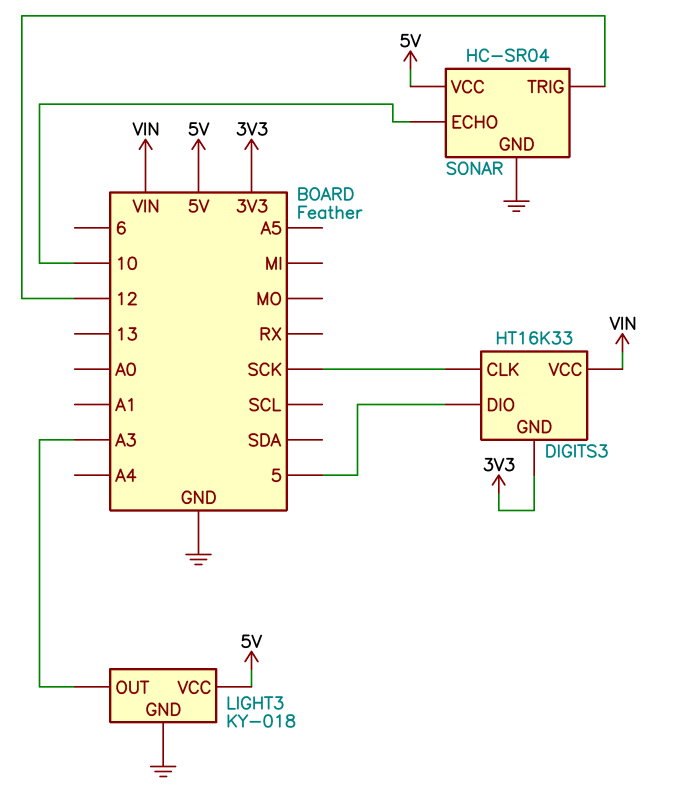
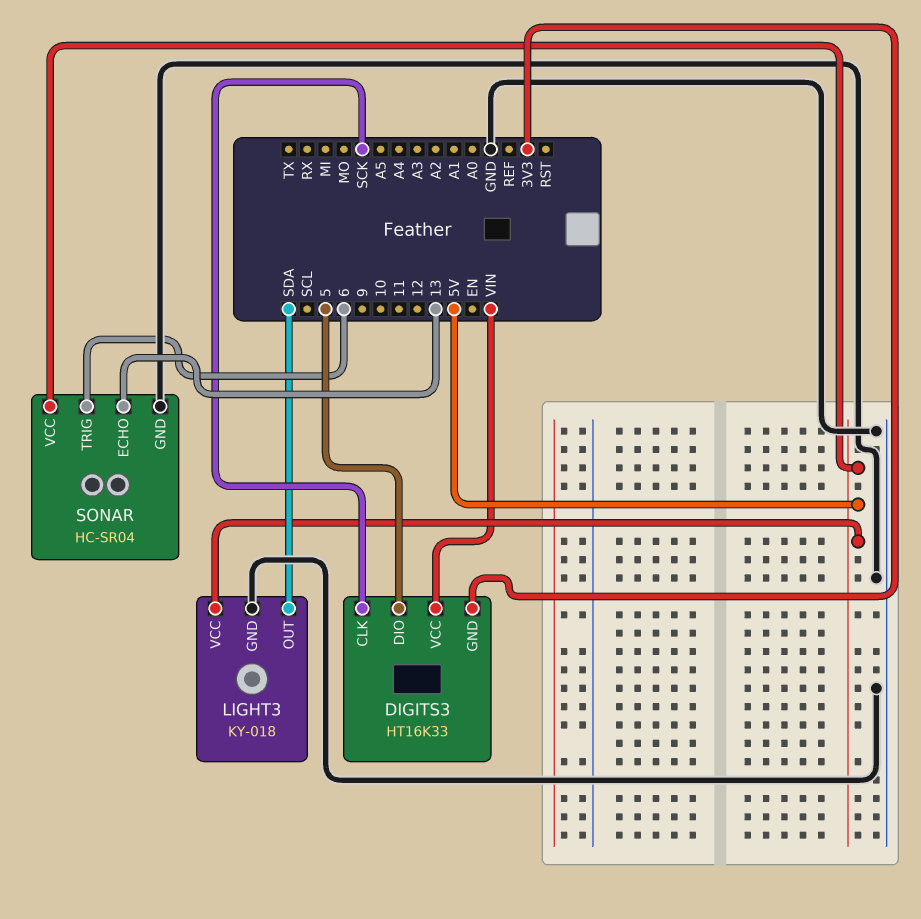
LIGHT3 pin OUT: A3 -> SDA
SONAR pin ECHO: 10 -> 13
SONAR pin TRIG: 12 -> 6

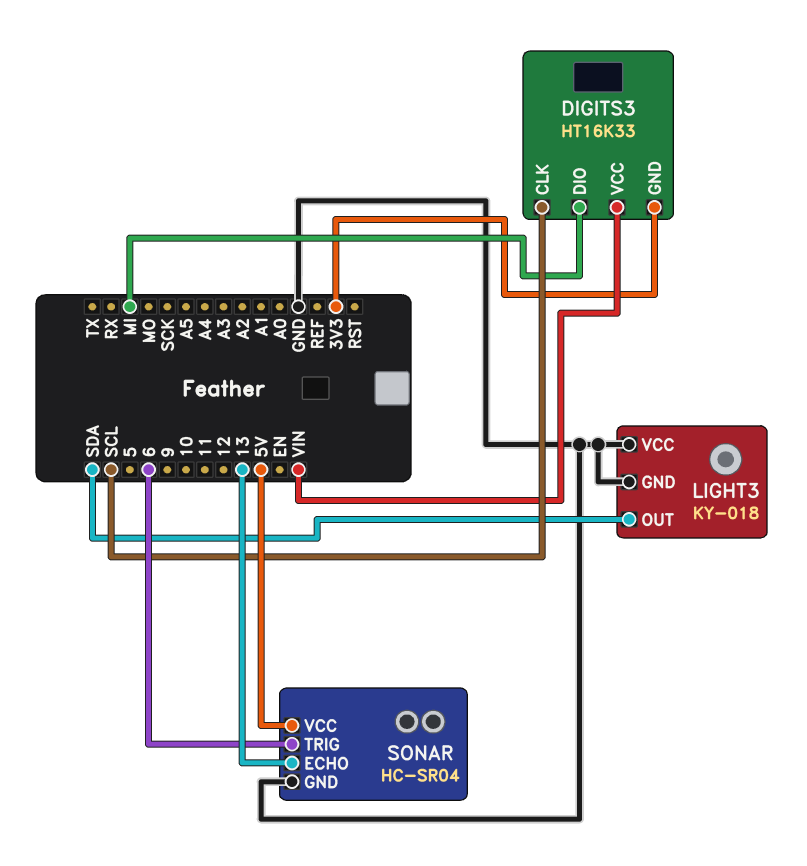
DIGITS3 pin CLK: SCK -> SCL
DIGITS3 pin DIO: 5 -> MI
LIGHT3 pin VCC: 5V -> GND

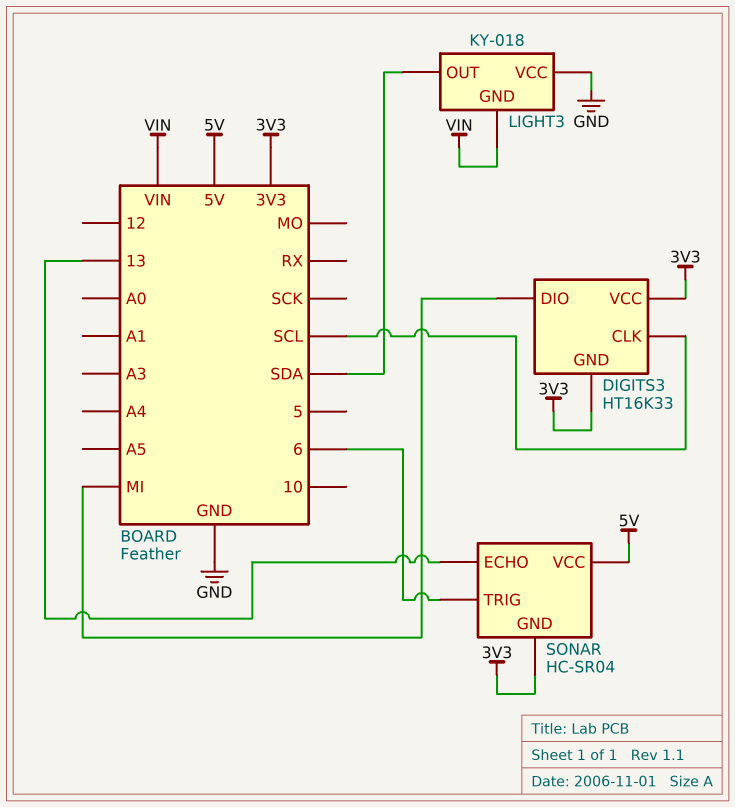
DIGITS3 pin VCC: VIN -> 3V3
LIGHT3 pin GND: GND -> VIN
SONAR pin GND: GND -> 3V3

